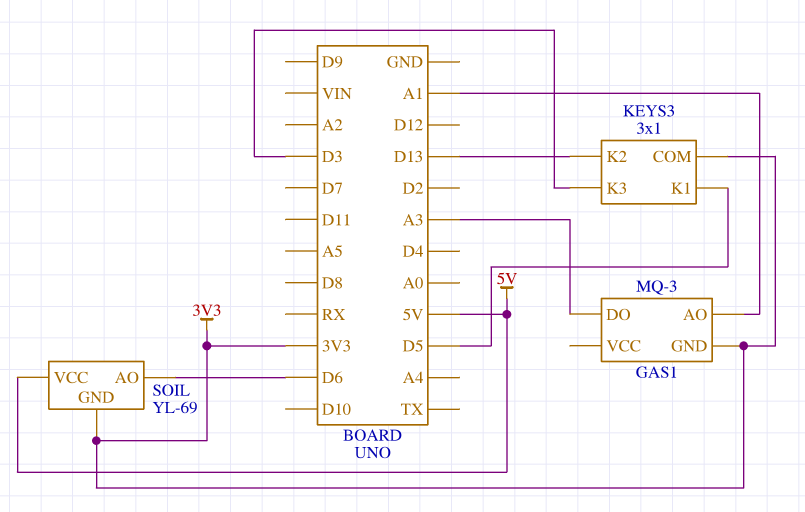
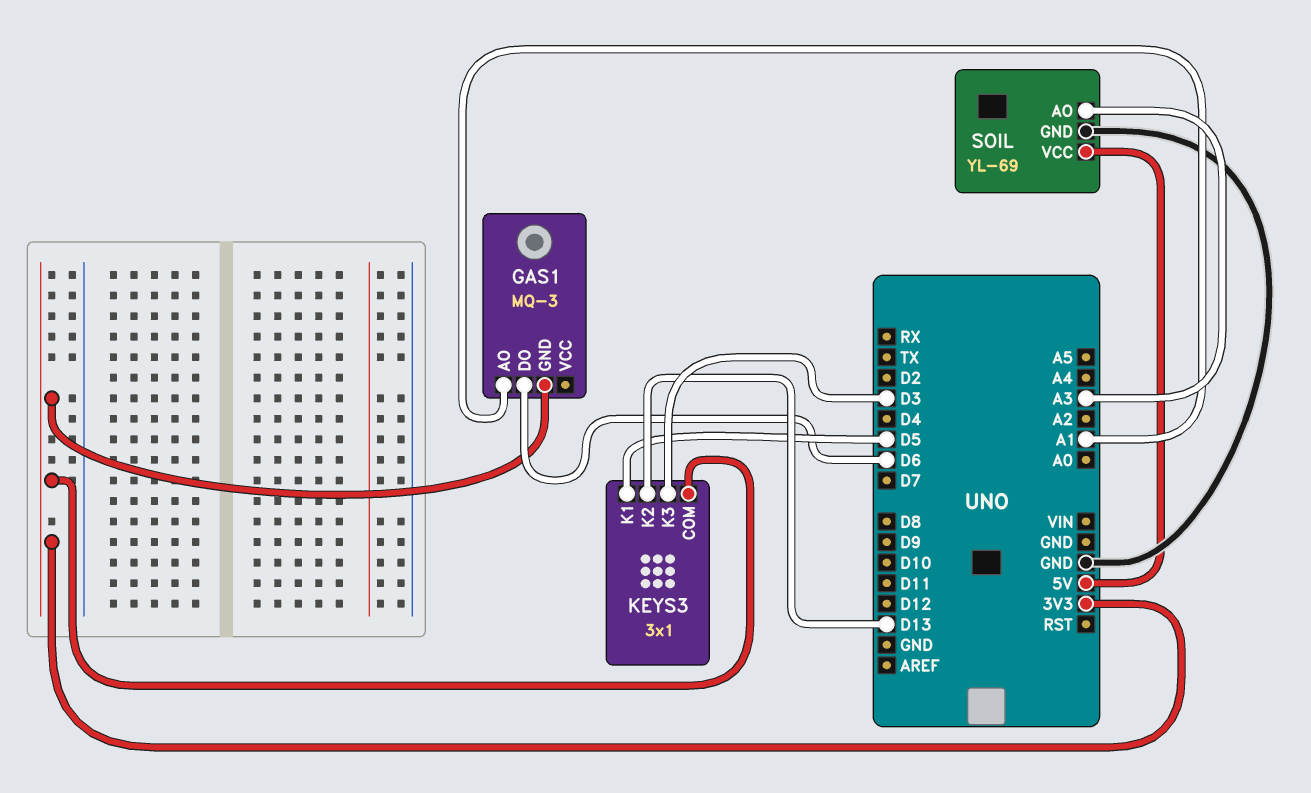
GAS1 pin DO: A3 -> D6
SOIL pin AO: D6 -> A3
SOIL pin GND: 3V3 -> GND

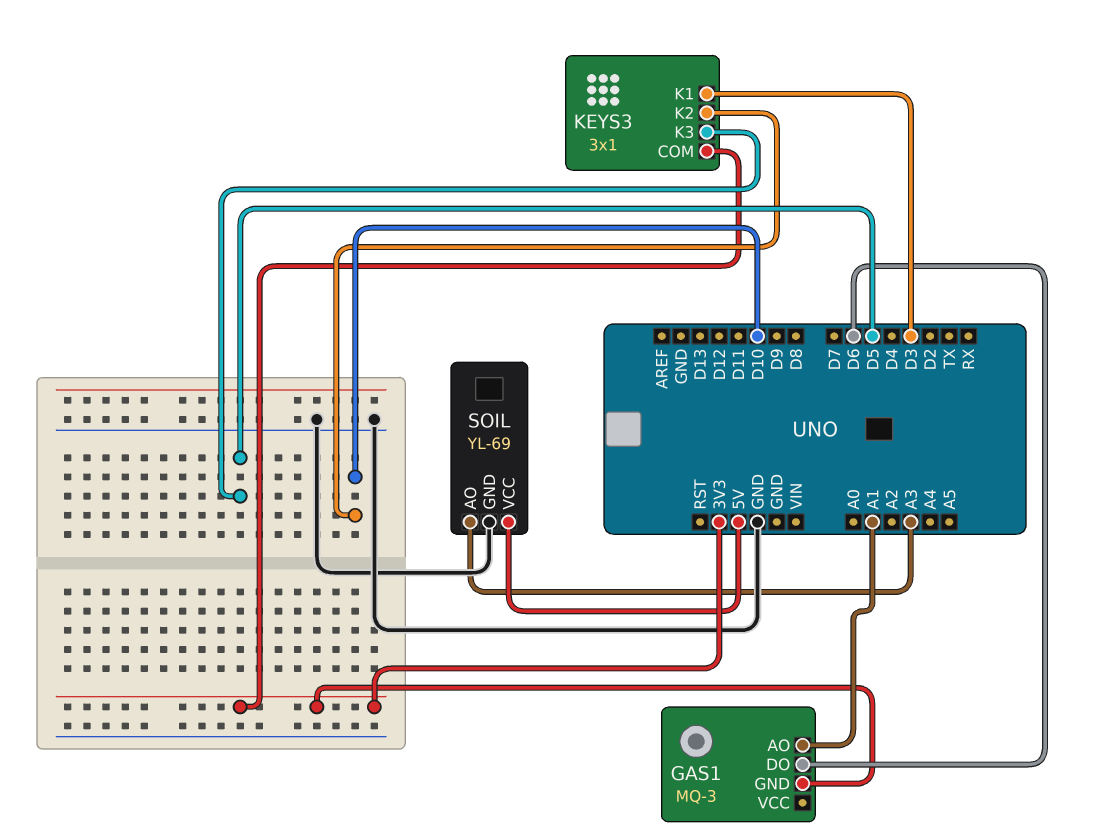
KEYS3 pin K1: D5 -> D3
KEYS3 pin K2: D13 -> D10
KEYS3 pin K3: D3 -> D5

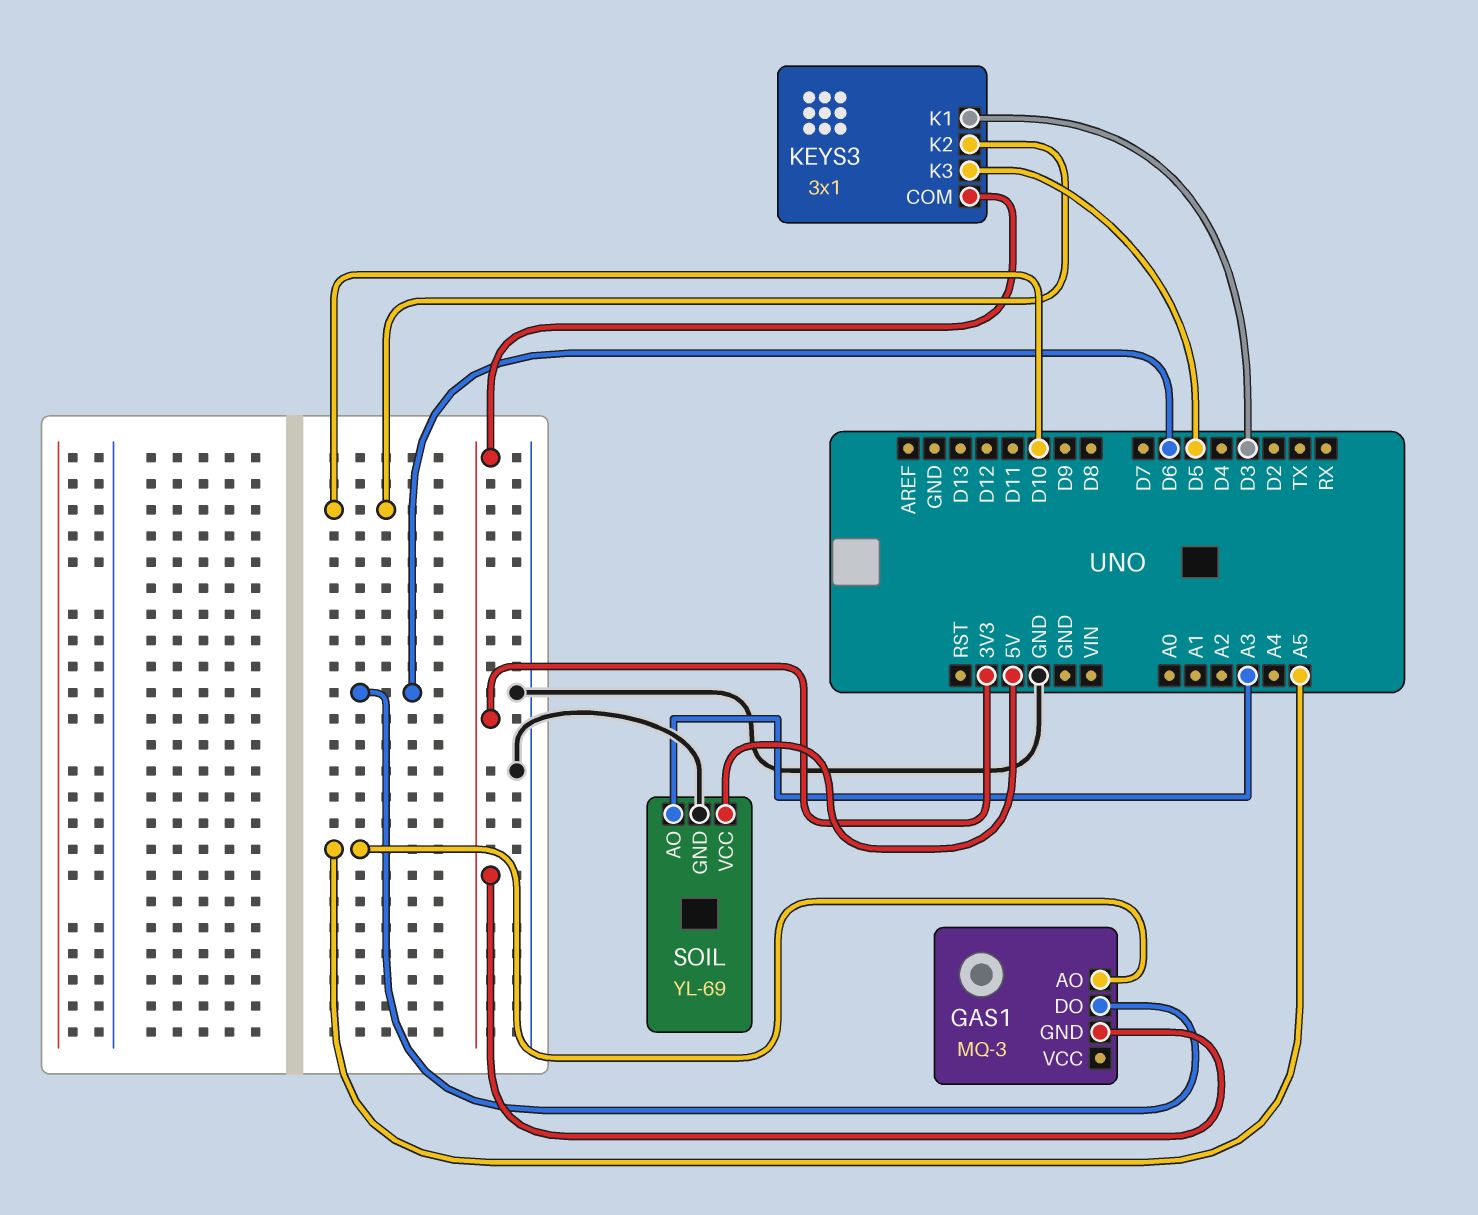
GAS1 pin AO: A1 -> A5

